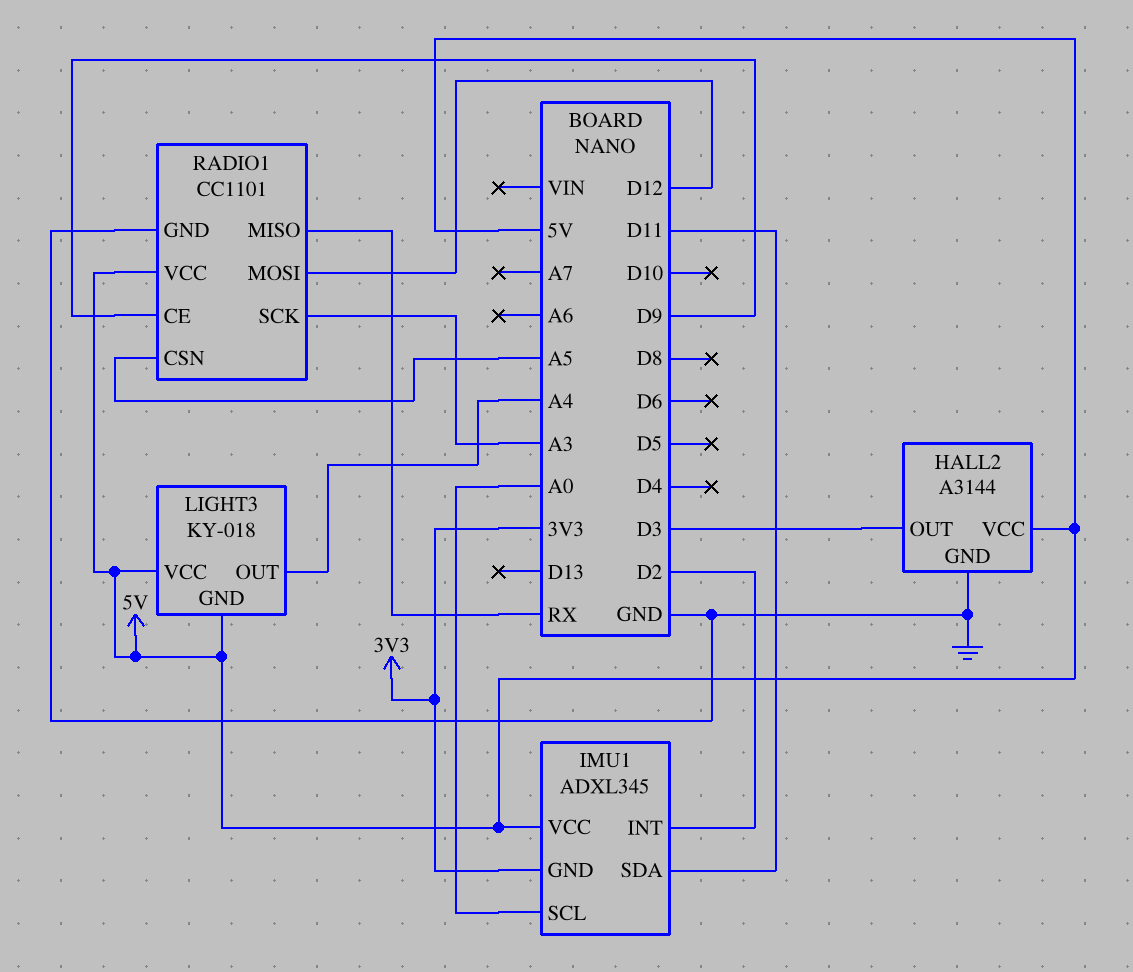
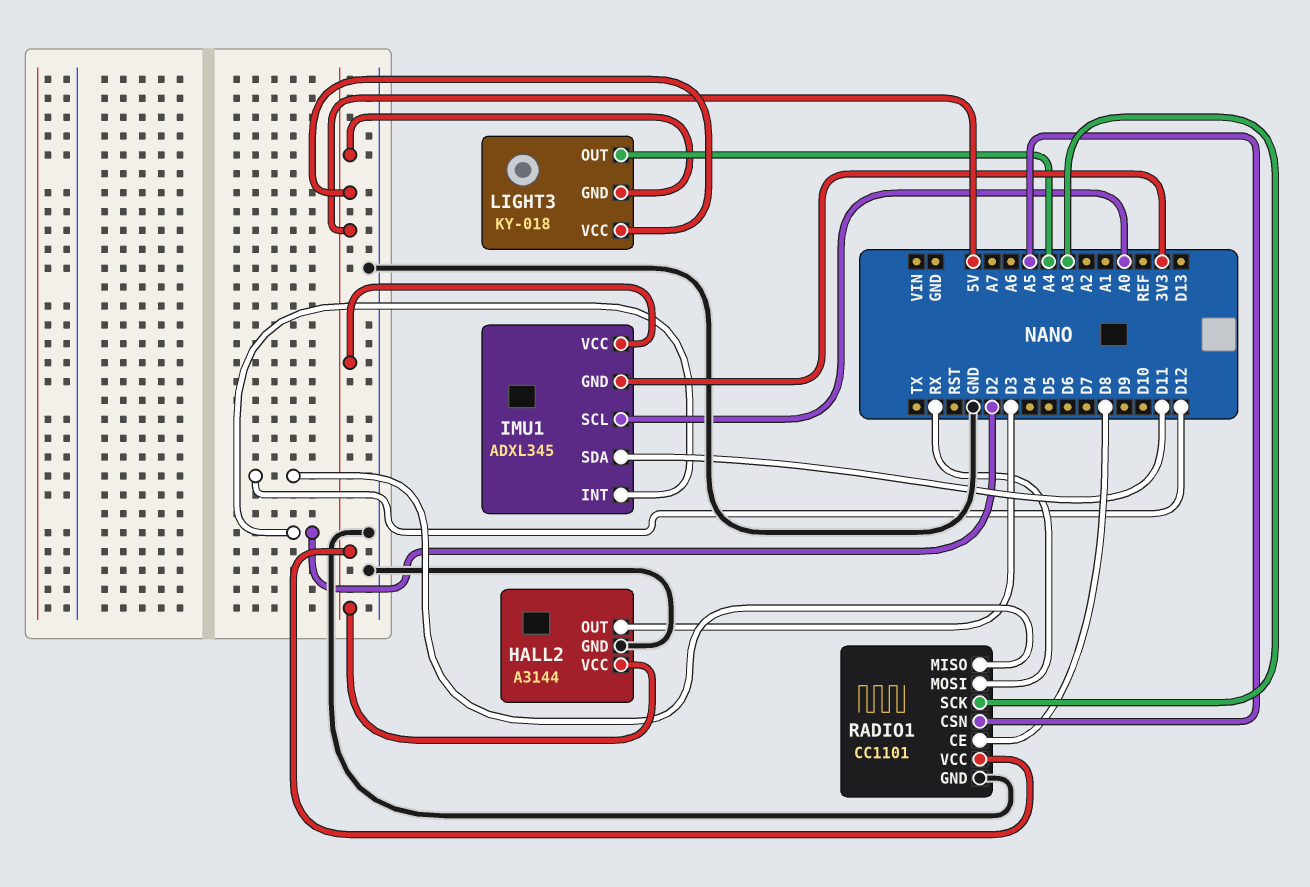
RADIO1 pin CE: D9 -> D8
RADIO1 pin MISO: RX -> D12
RADIO1 pin MOSI: D12 -> RX

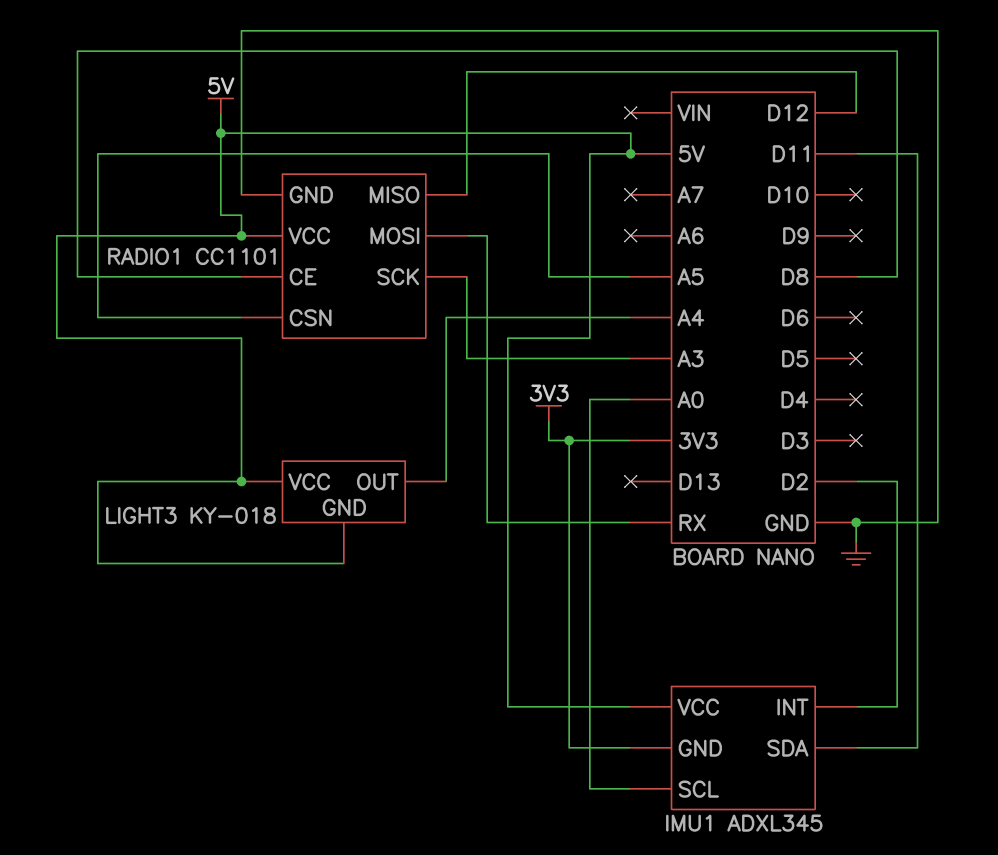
HALL2: A3144 -> none
HALL2 pin GND: GND -> none
HALL2 pin OUT: D3 -> none
HALL2 pin VCC: 5V -> none

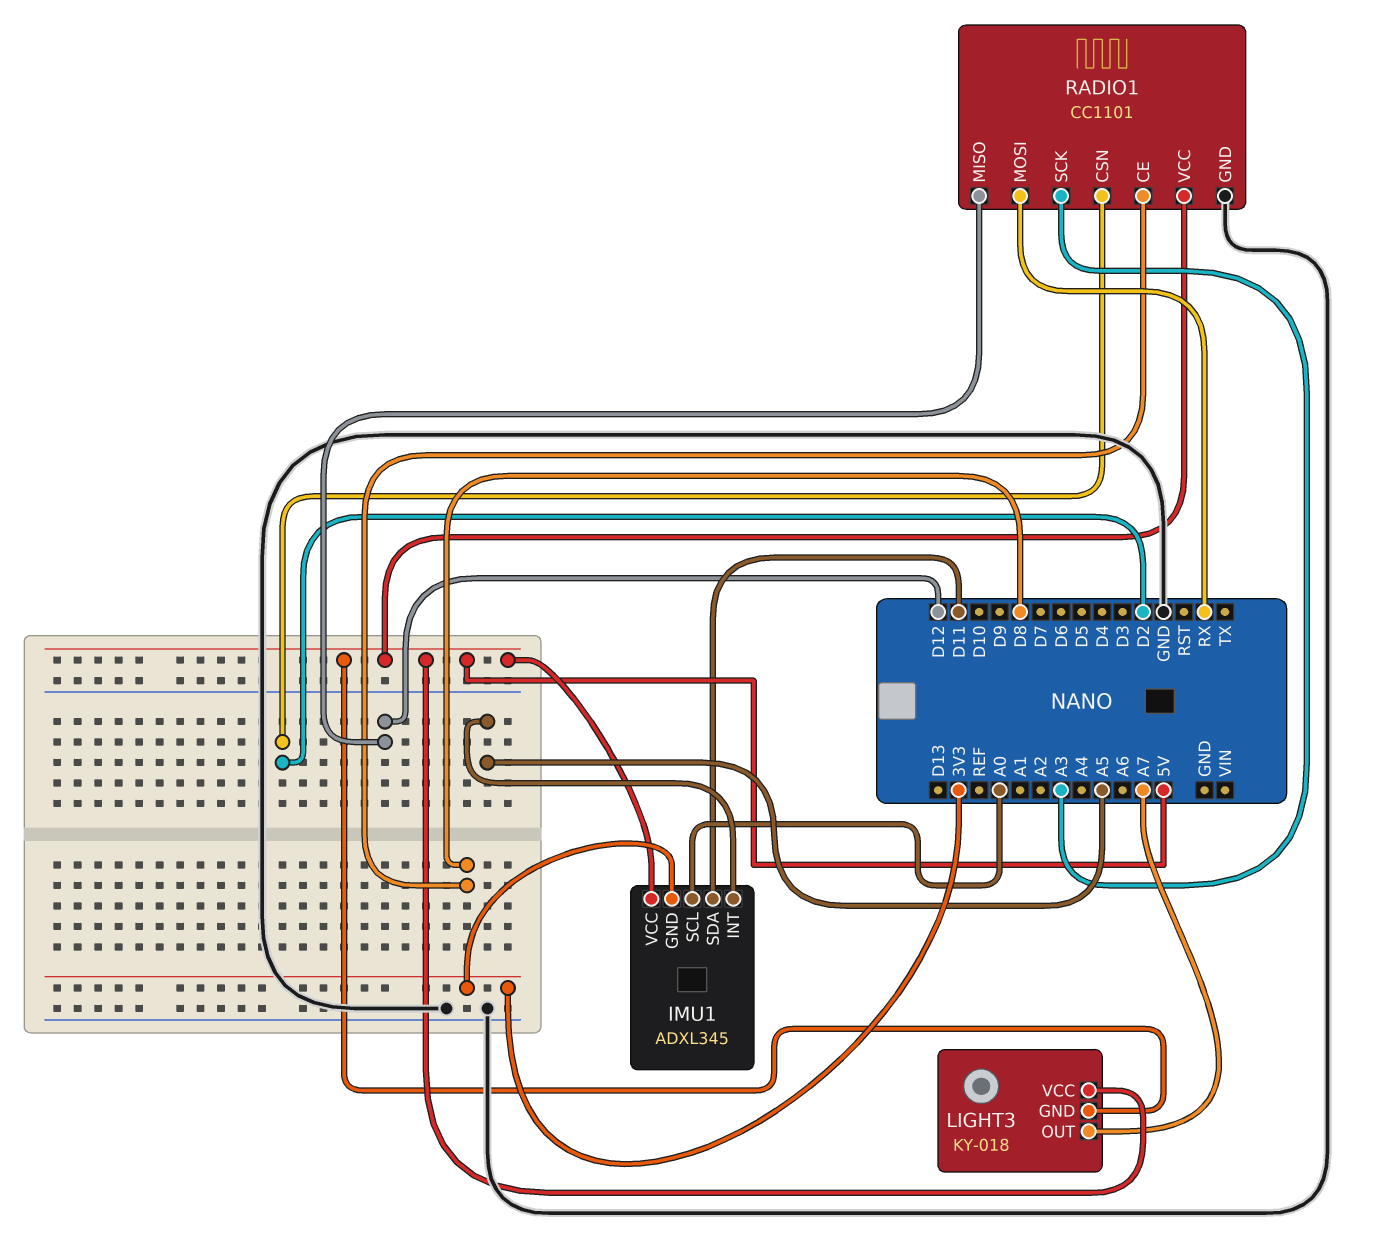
IMU1 pin INT: D2 -> A5
LIGHT3 pin OUT: A4 -> A7
RADIO1 pin CSN: A5 -> D2

